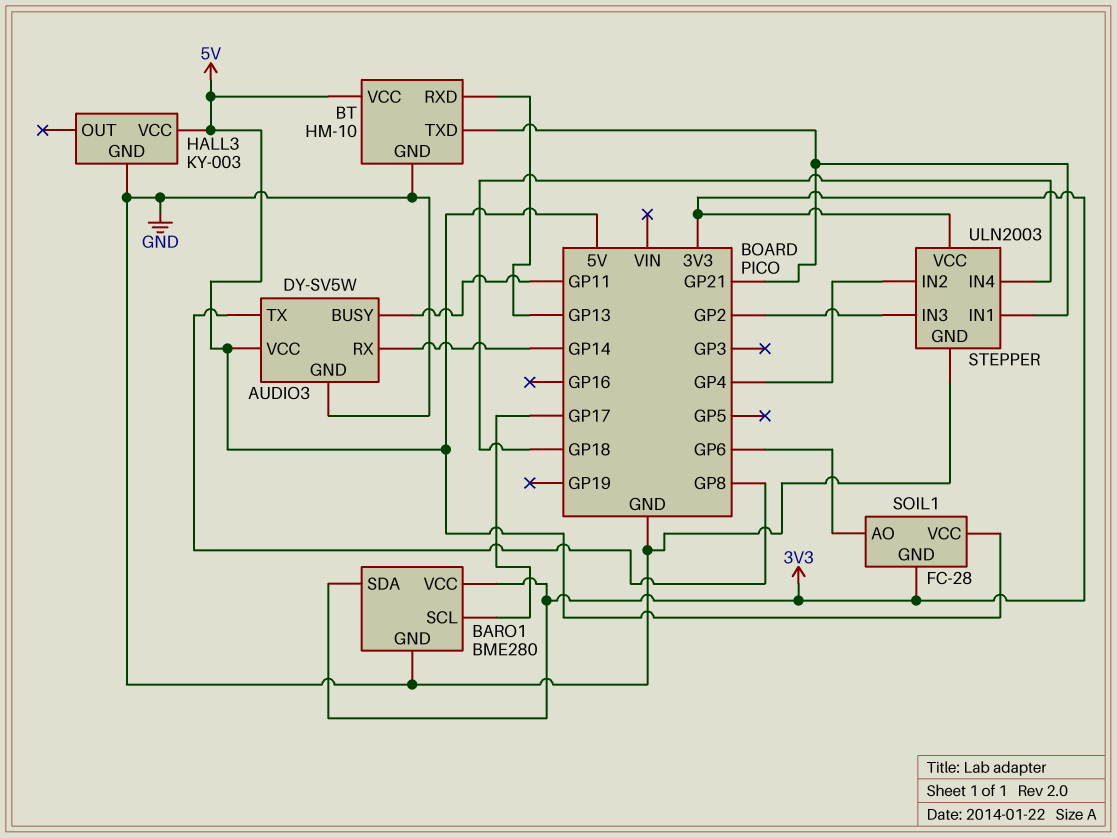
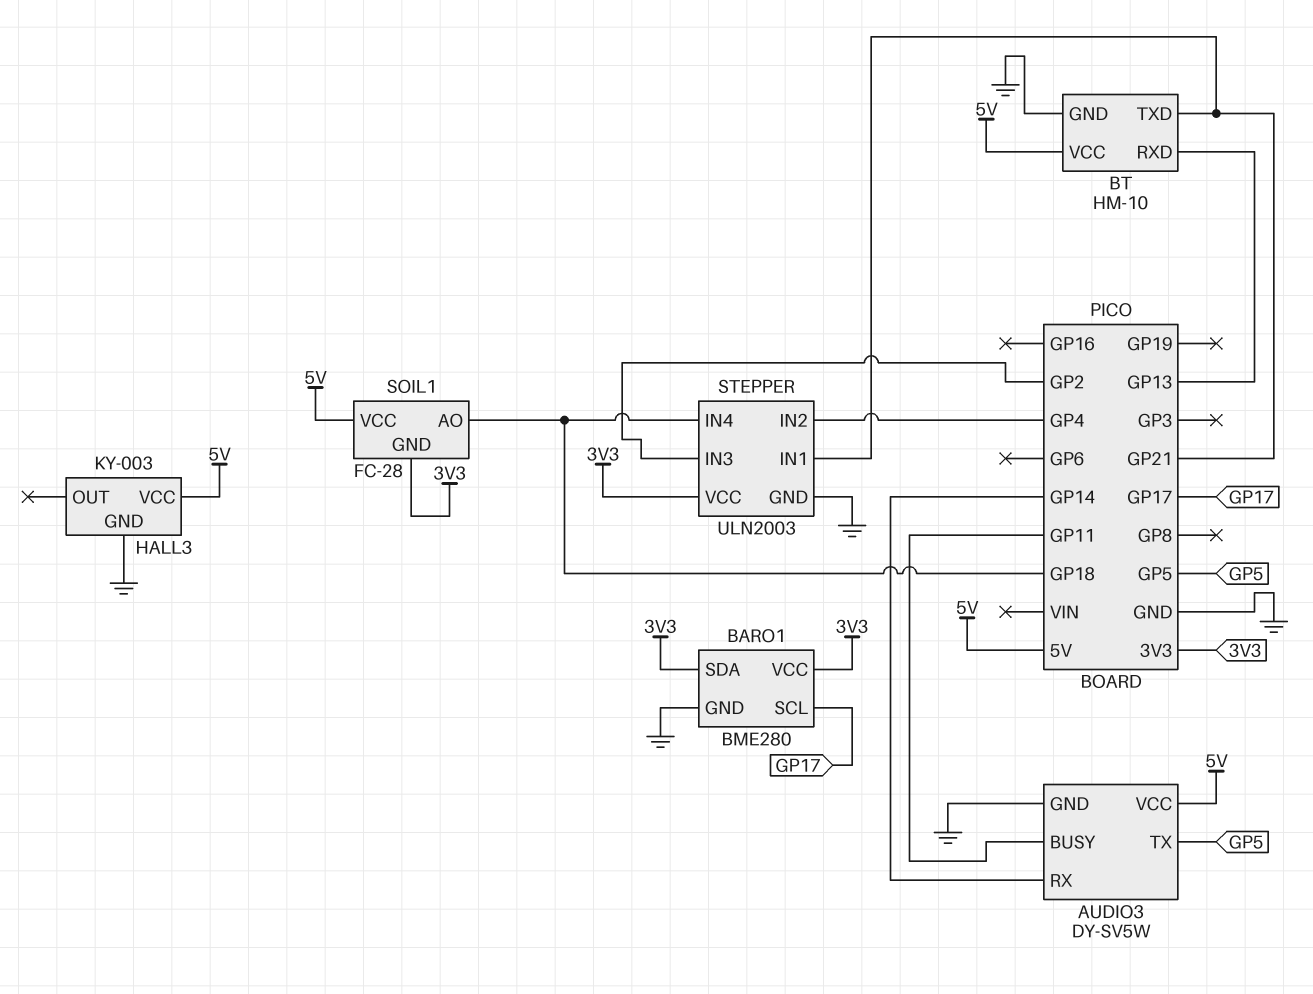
AUDIO3 pin TX: GP8 -> GP5
SOIL1 pin AO: GP6 -> GP18

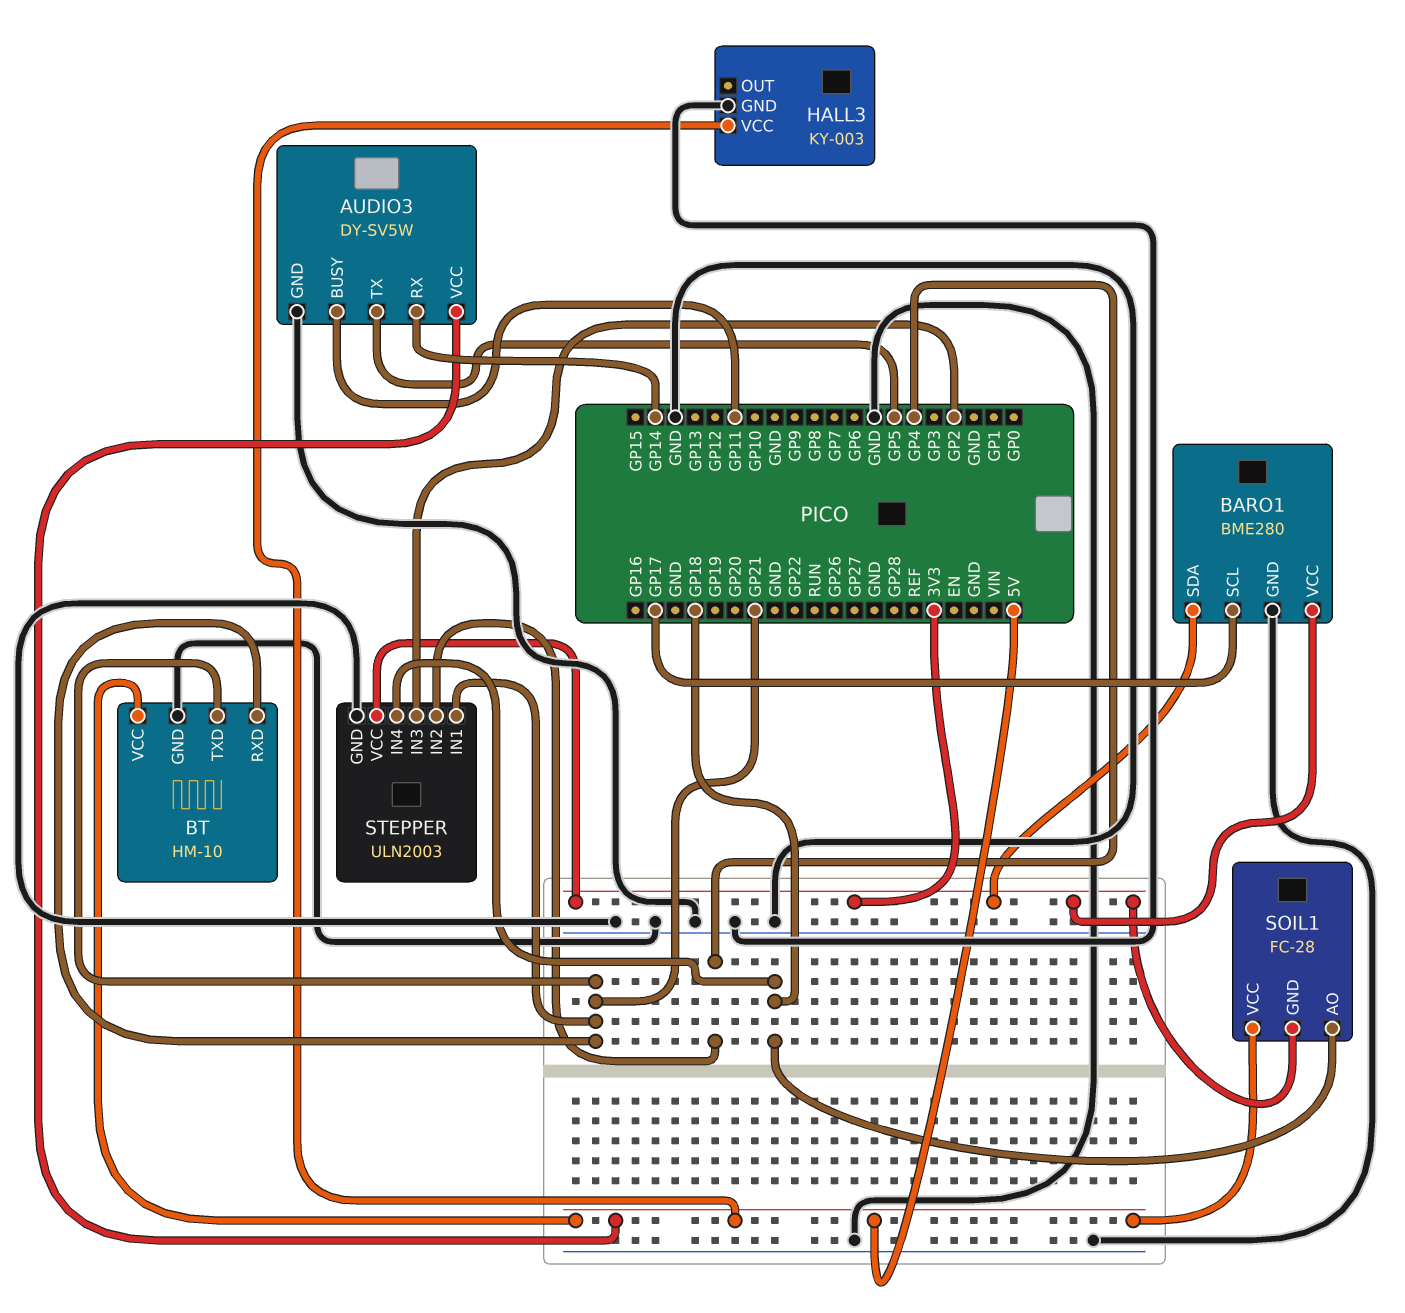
BT pin RXD: GP13 -> GP21

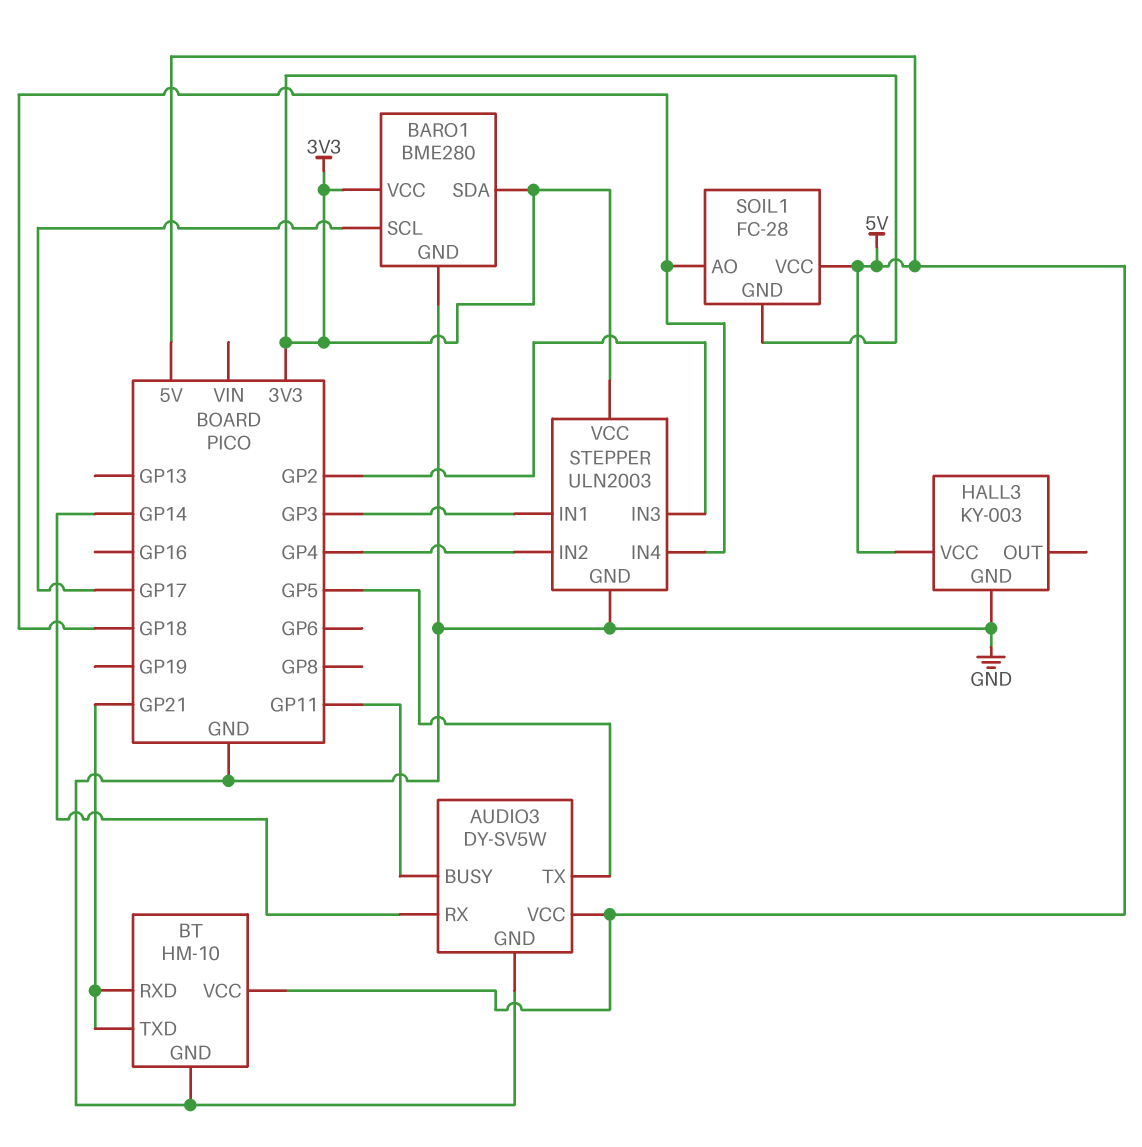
STEPPER pin IN1: GP21 -> GP3

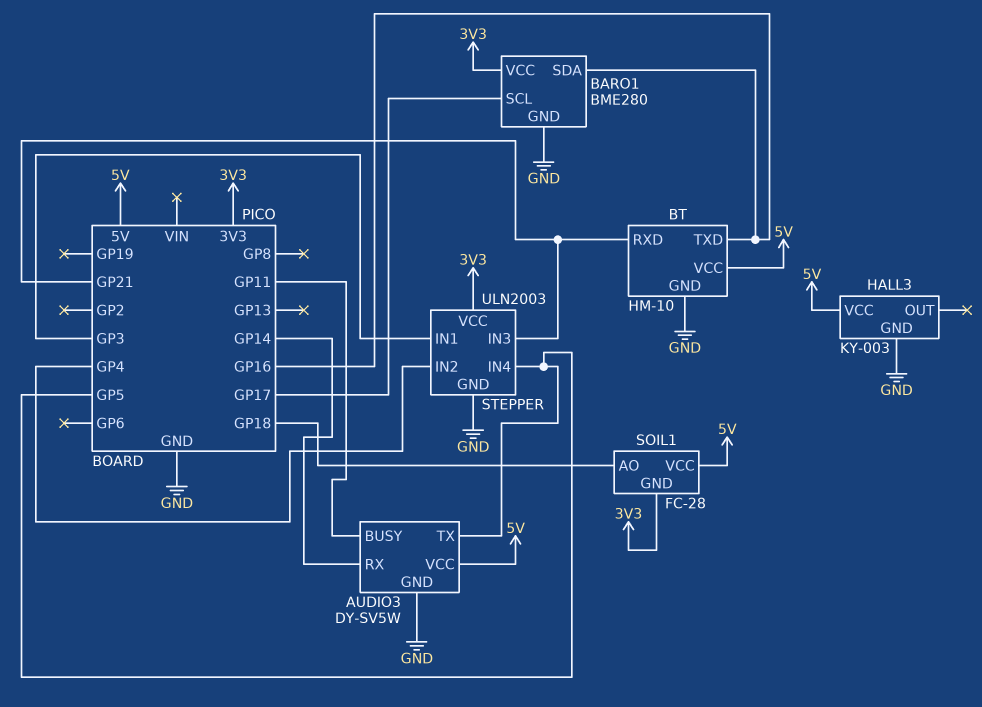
BARO1 pin SDA: 3V3 -> GP16
BT pin TXD: GP21 -> GP16
STEPPER pin IN3: GP2 -> GP21
STEPPER pin IN4: GP18 -> GP5

